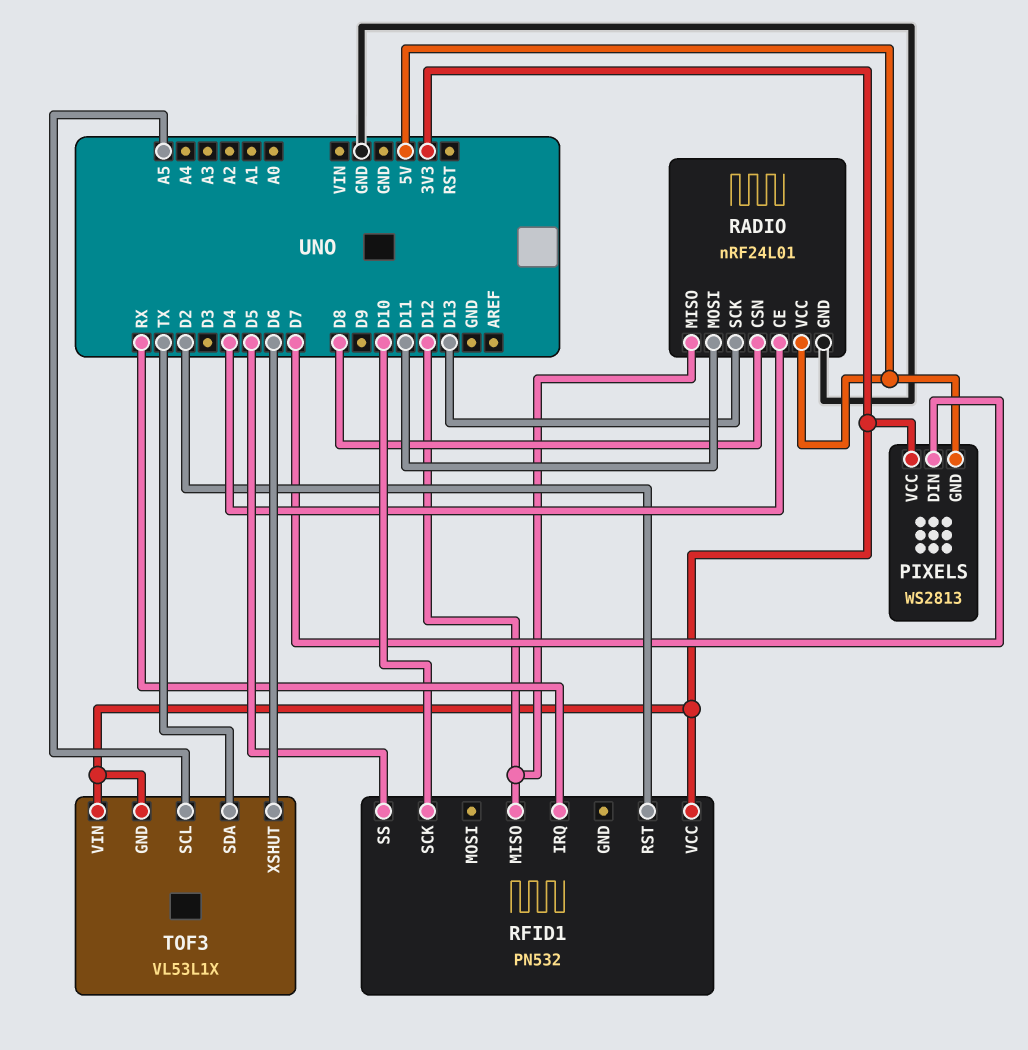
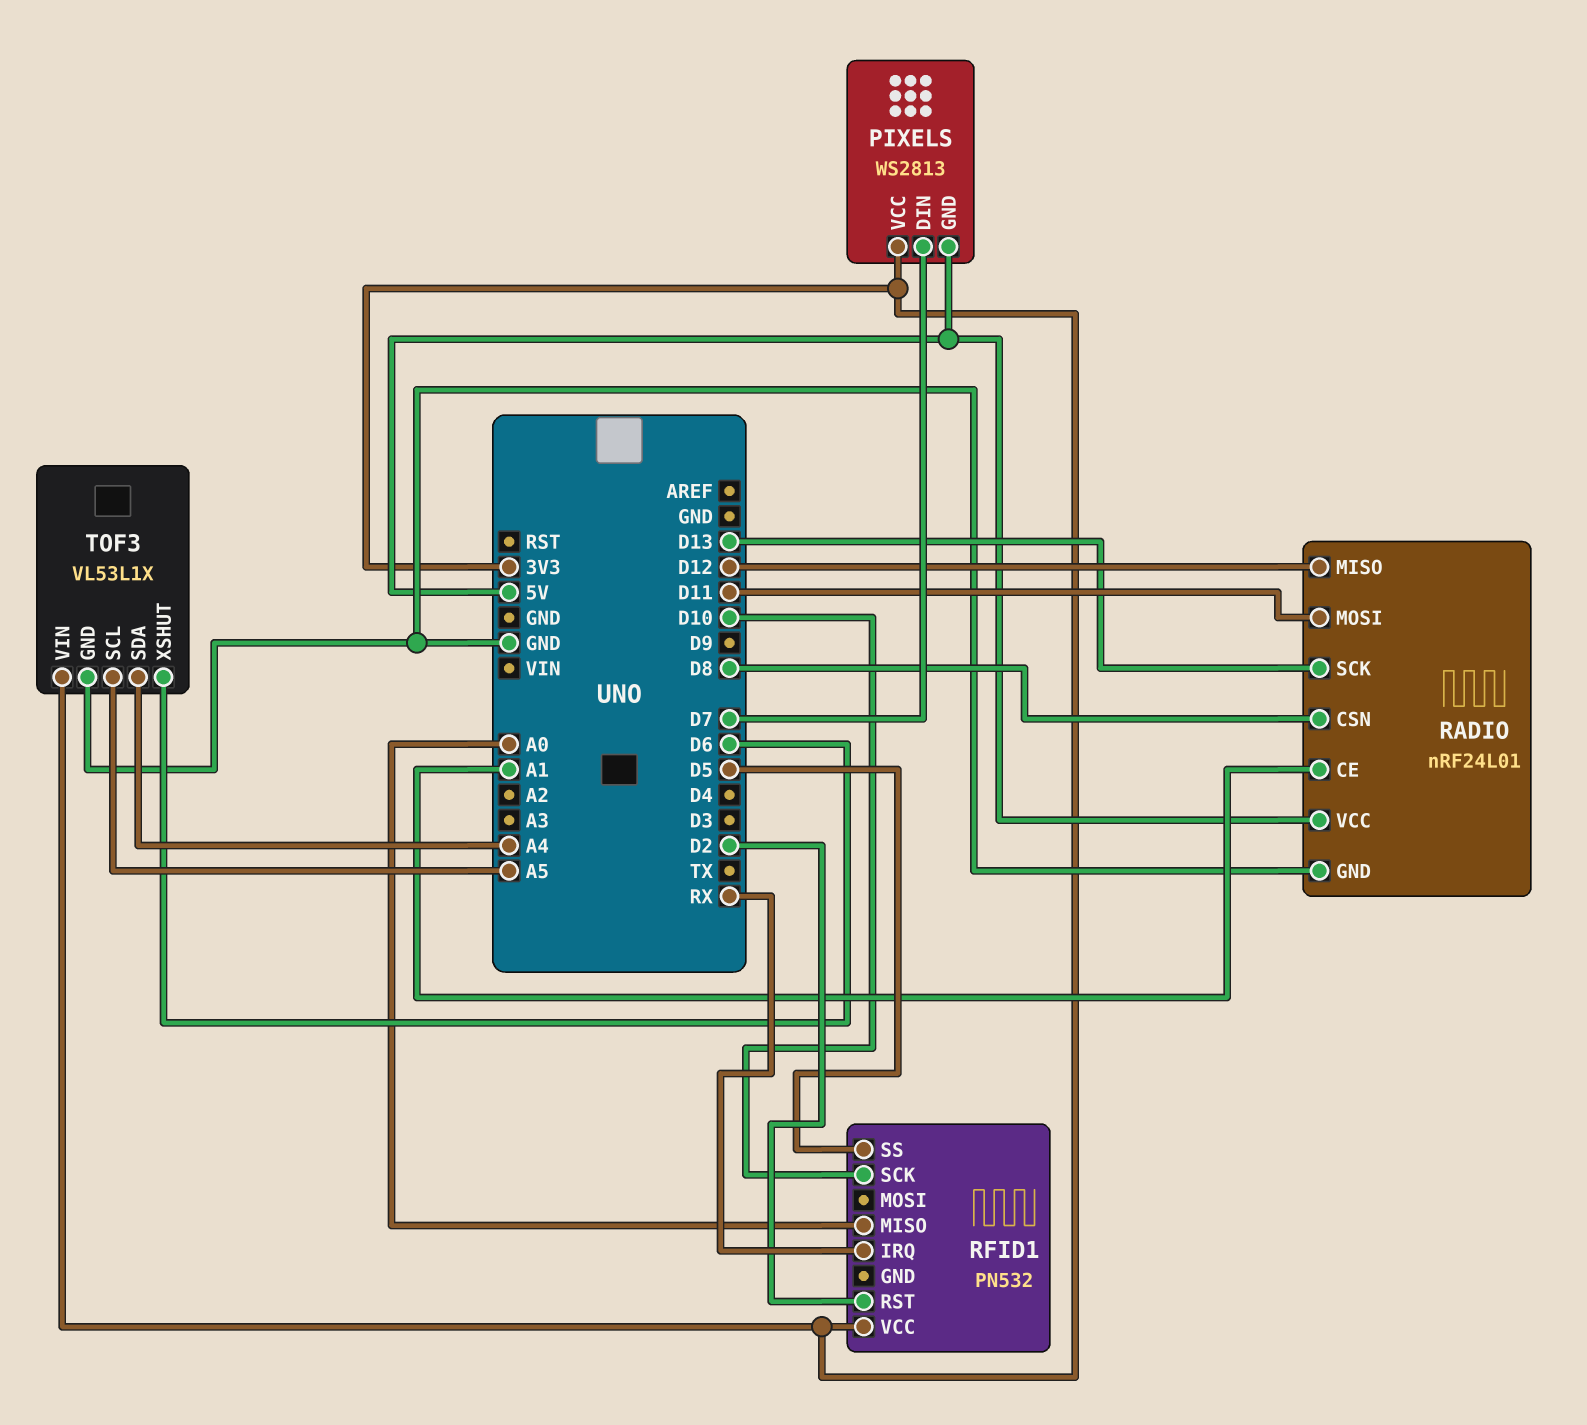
RADIO pin CE: D4 -> A1
RFID1 pin MISO: D12 -> A0
TOF3 pin GND: 3V3 -> GND
TOF3 pin SDA: TX -> A4

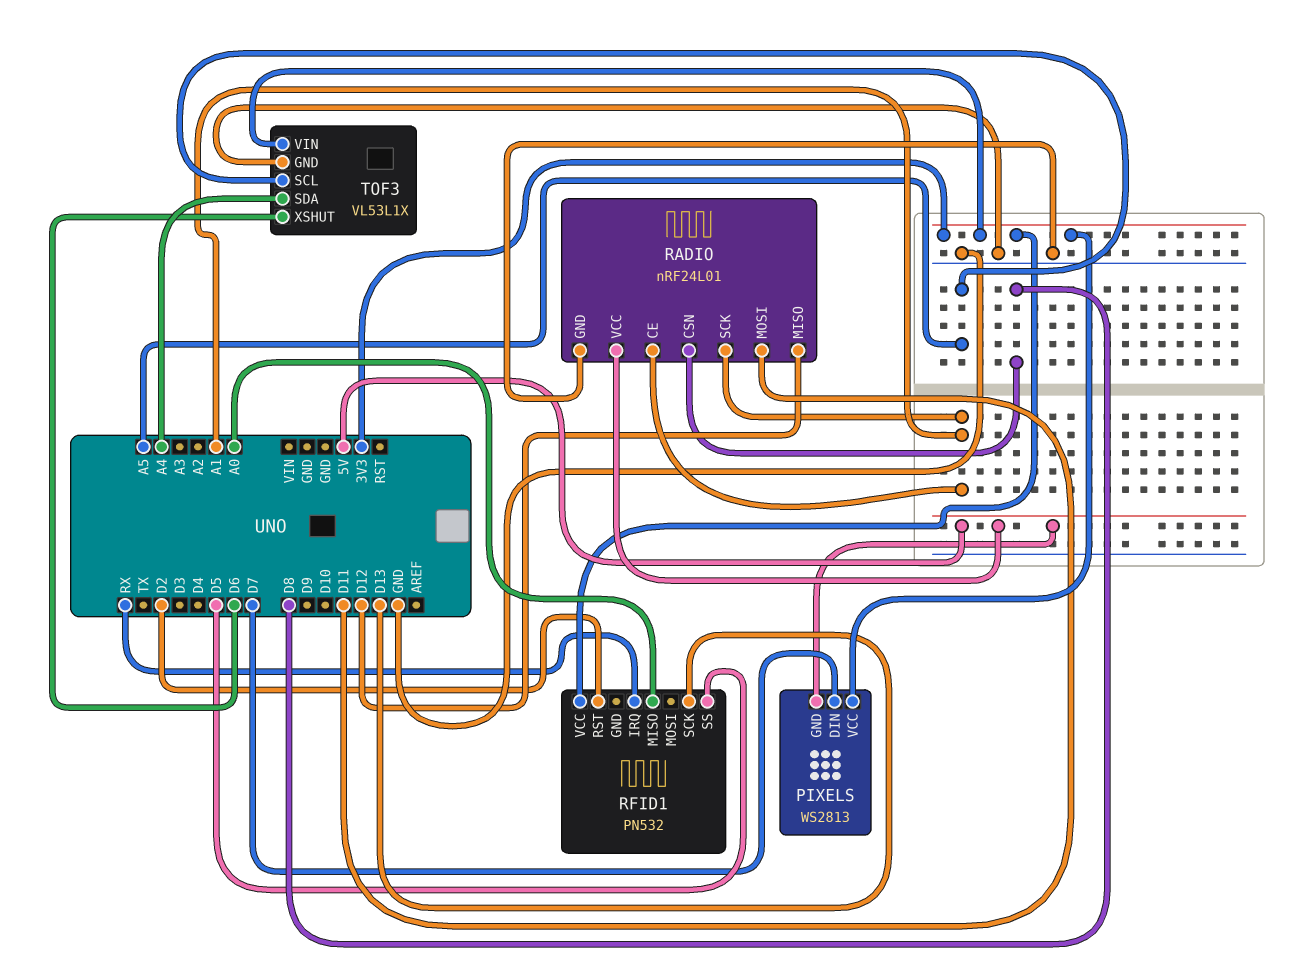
RADIO pin SCK: D13 -> A1
RFID1 pin SCK: D10 -> D13

